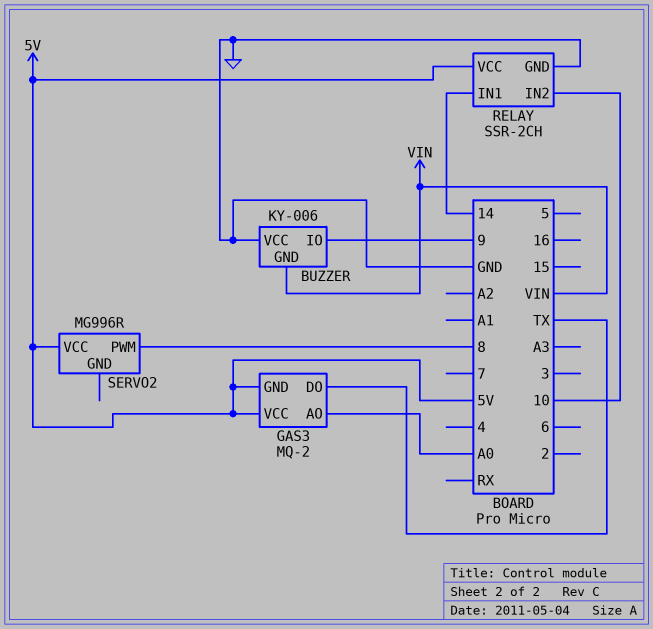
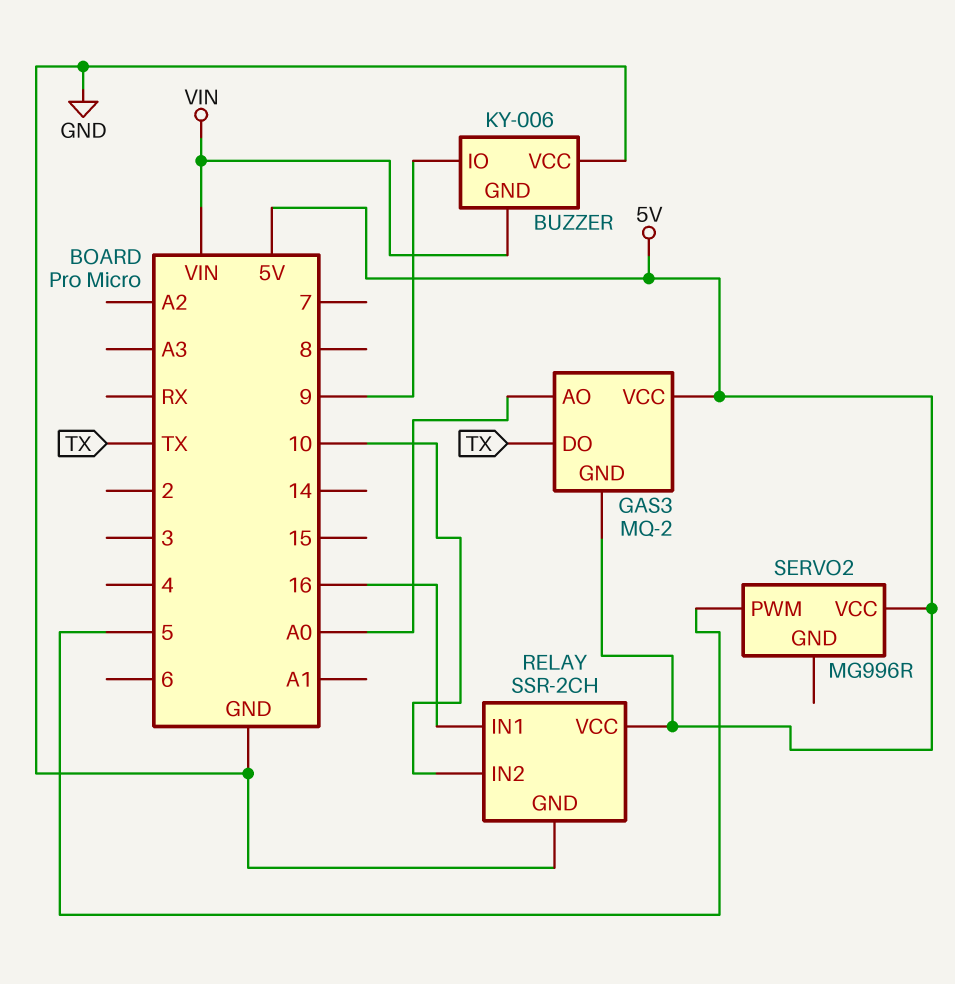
RELAY pin IN1: 14 -> 16
SERVO2 pin PWM: 8 -> 5

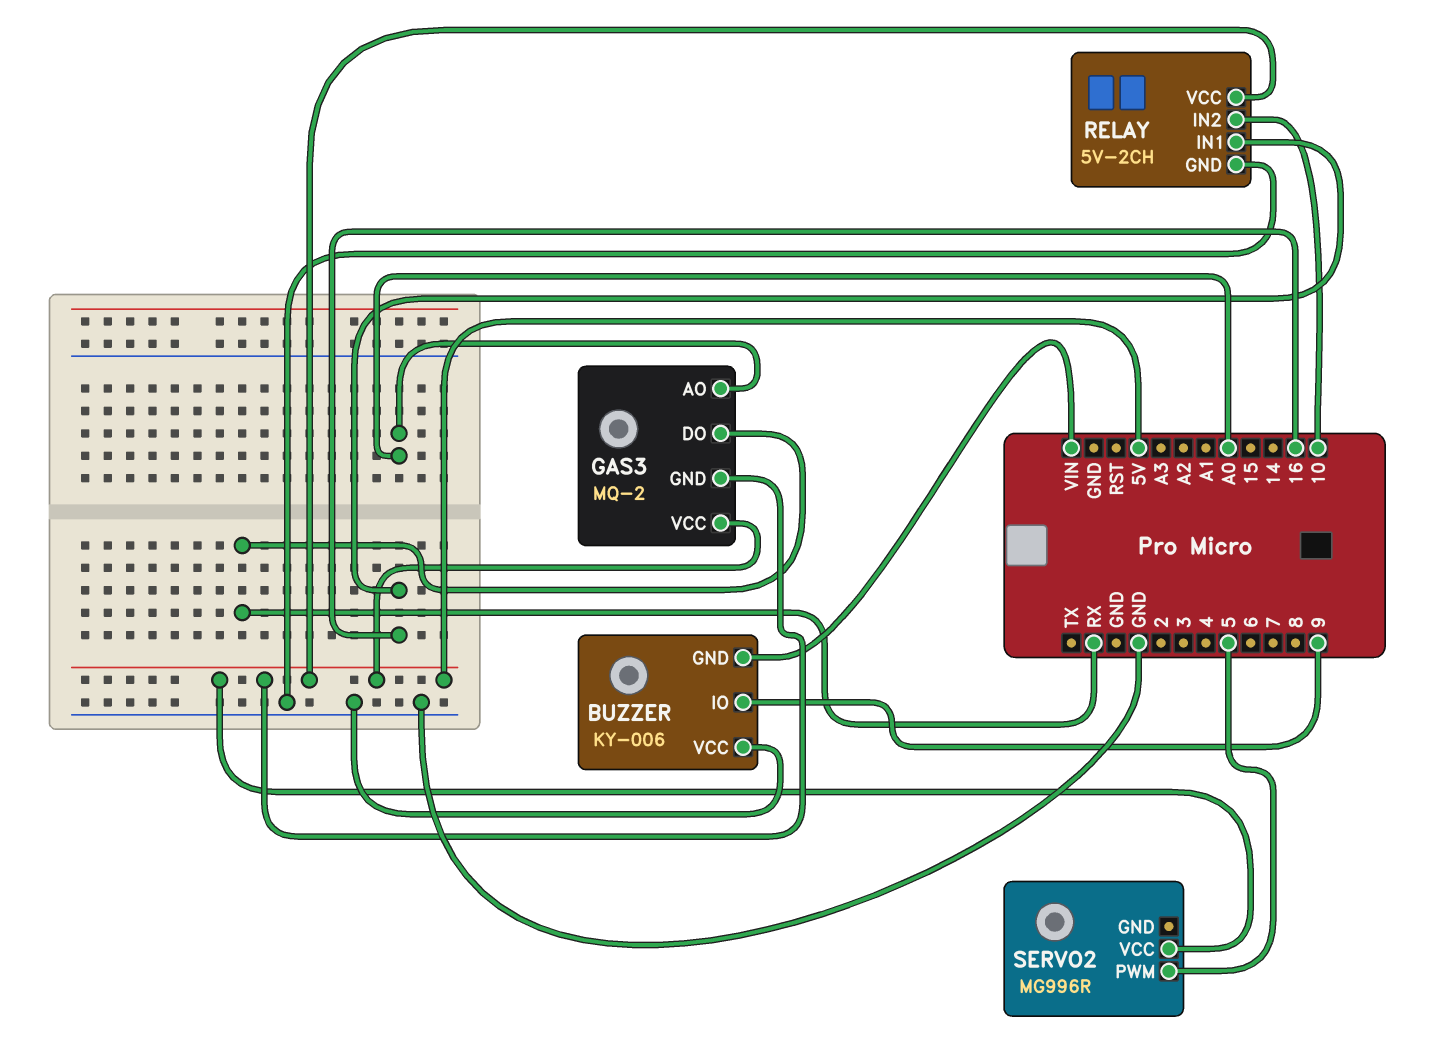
GAS3 pin DO: TX -> RX
RELAY: SSR-2CH -> 5V-2CH

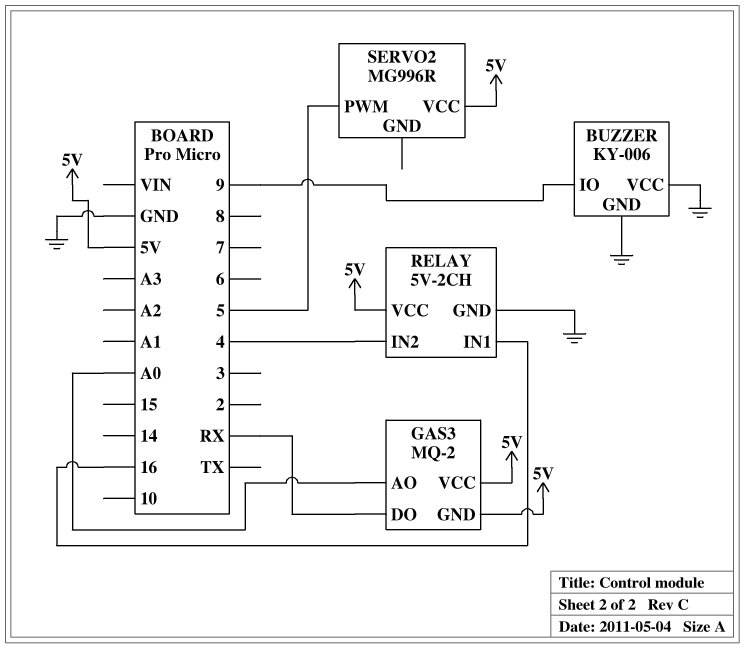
BUZZER pin GND: VIN -> GND
RELAY pin IN2: 10 -> 4

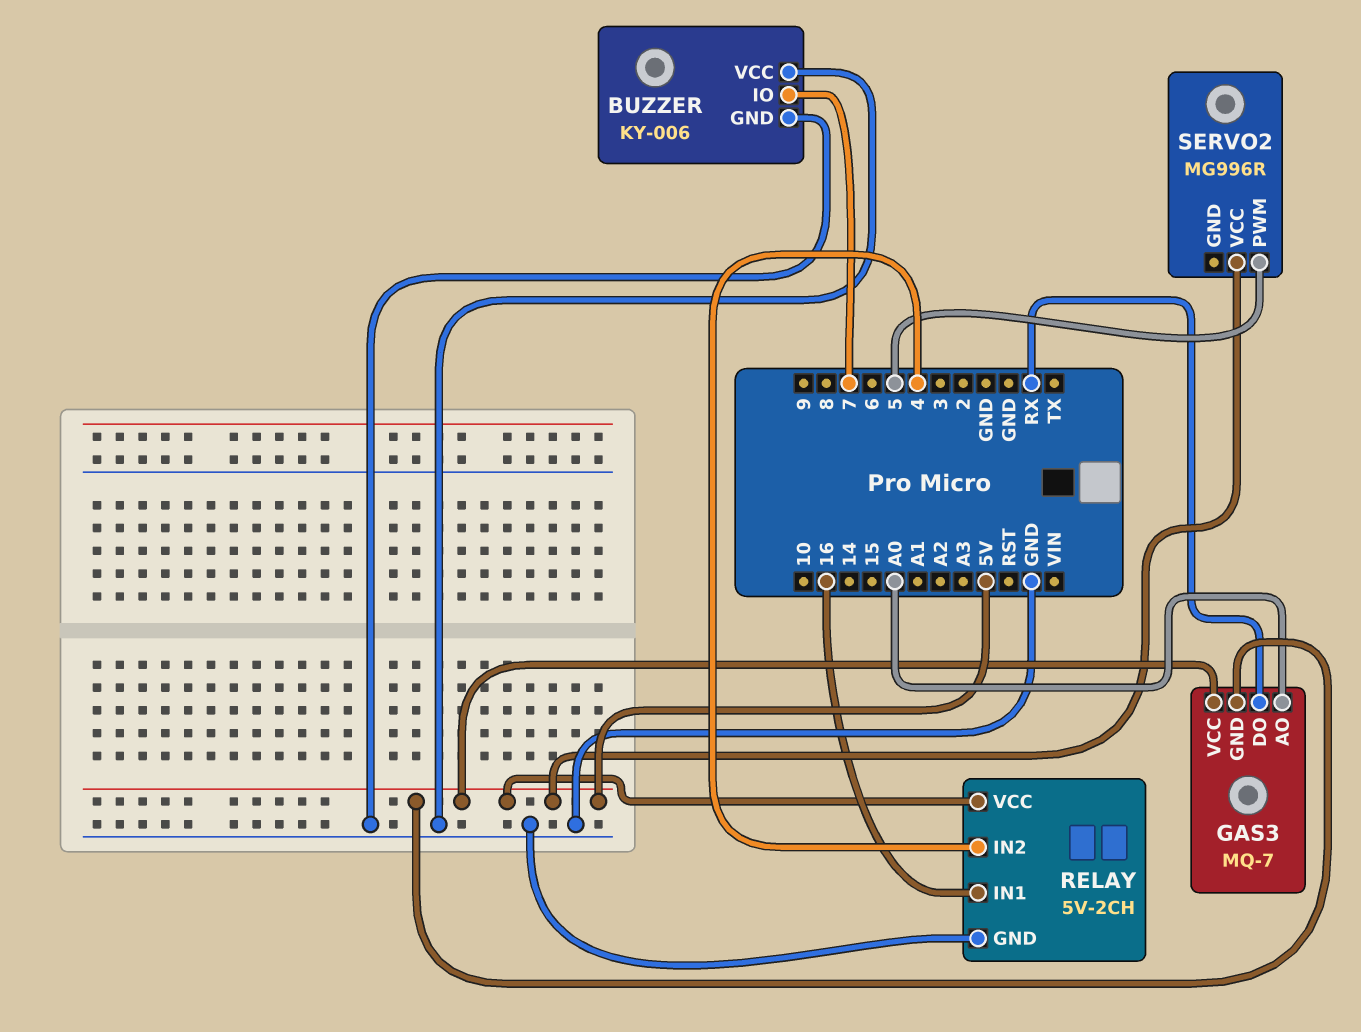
BUZZER pin IO: 9 -> 7
GAS3: MQ-2 -> MQ-7

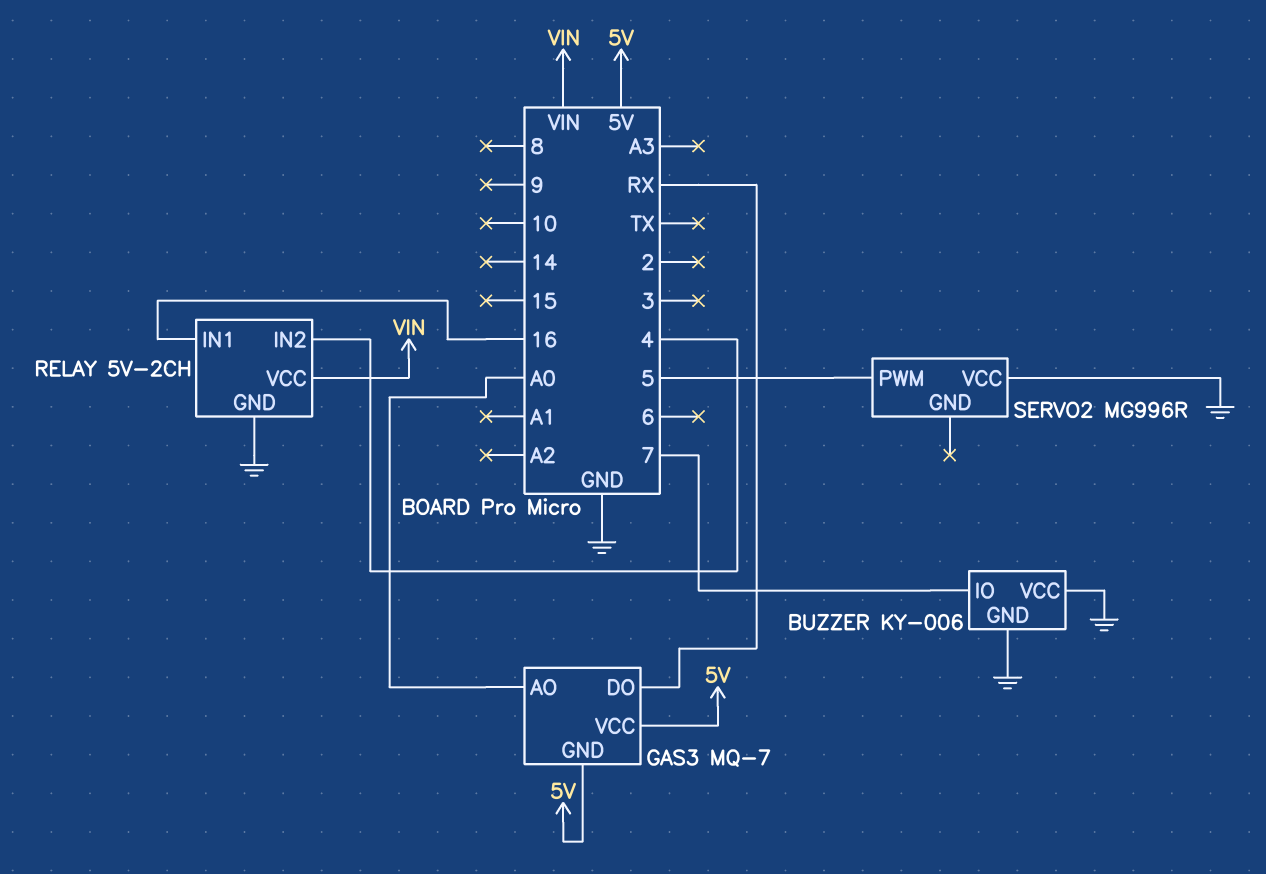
RELAY pin VCC: 5V -> VIN
SERVO2 pin VCC: 5V -> GND

